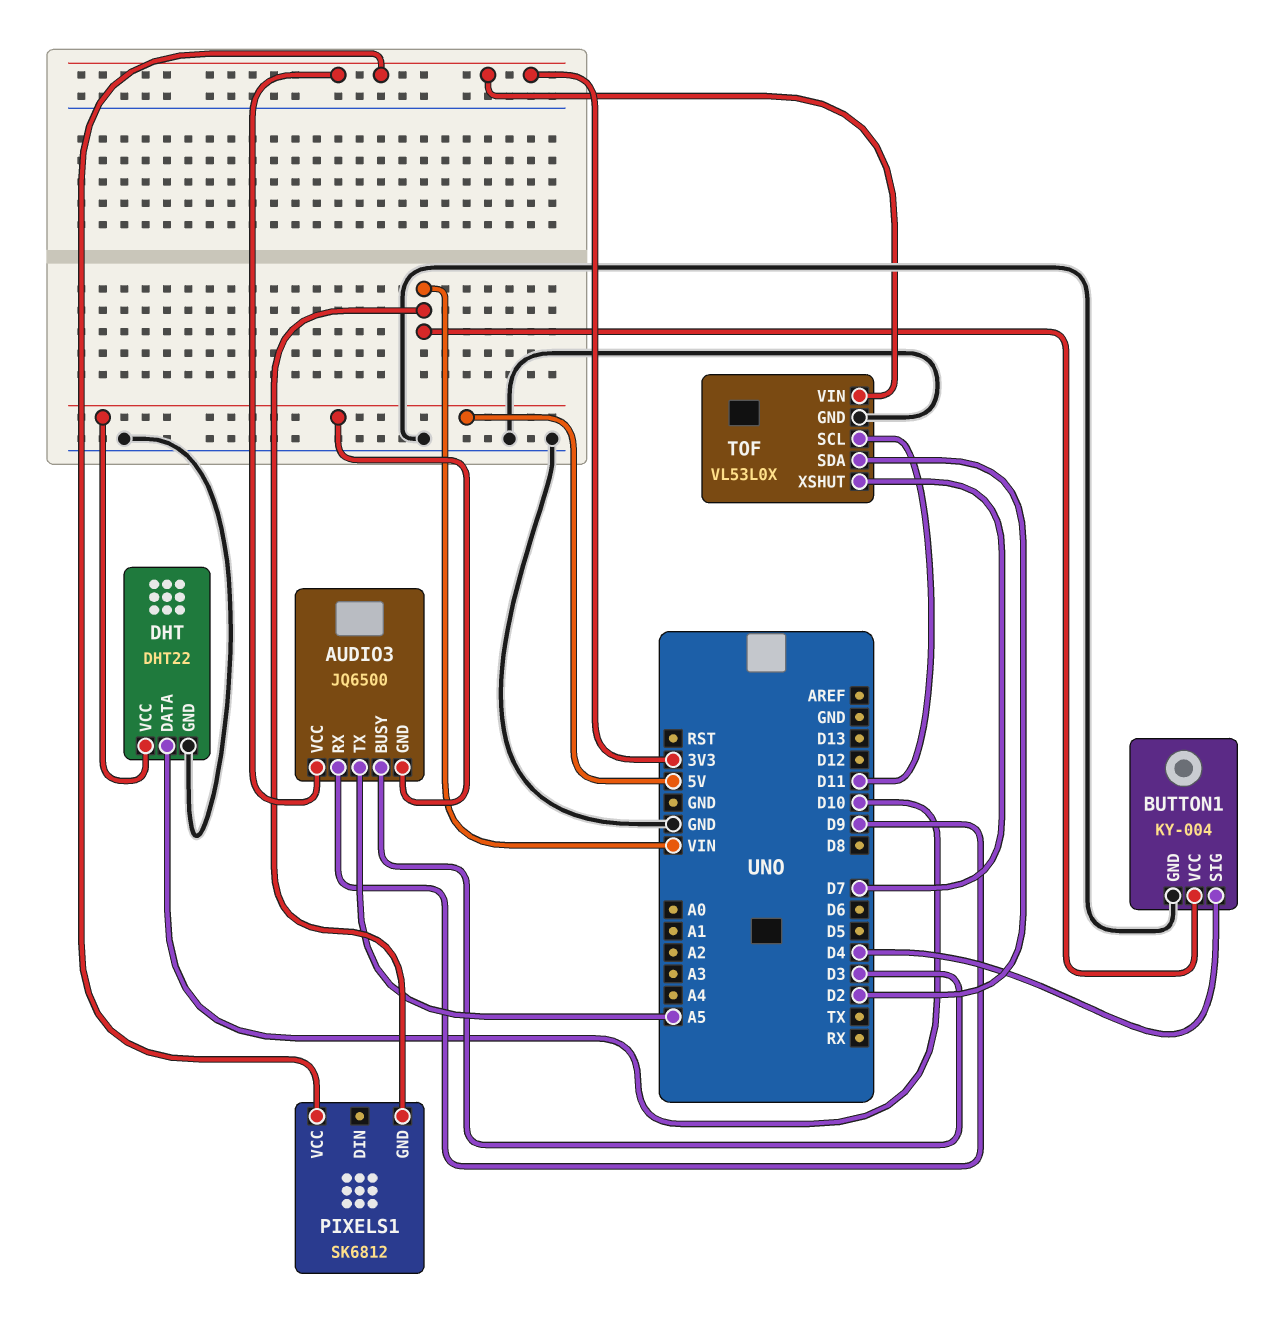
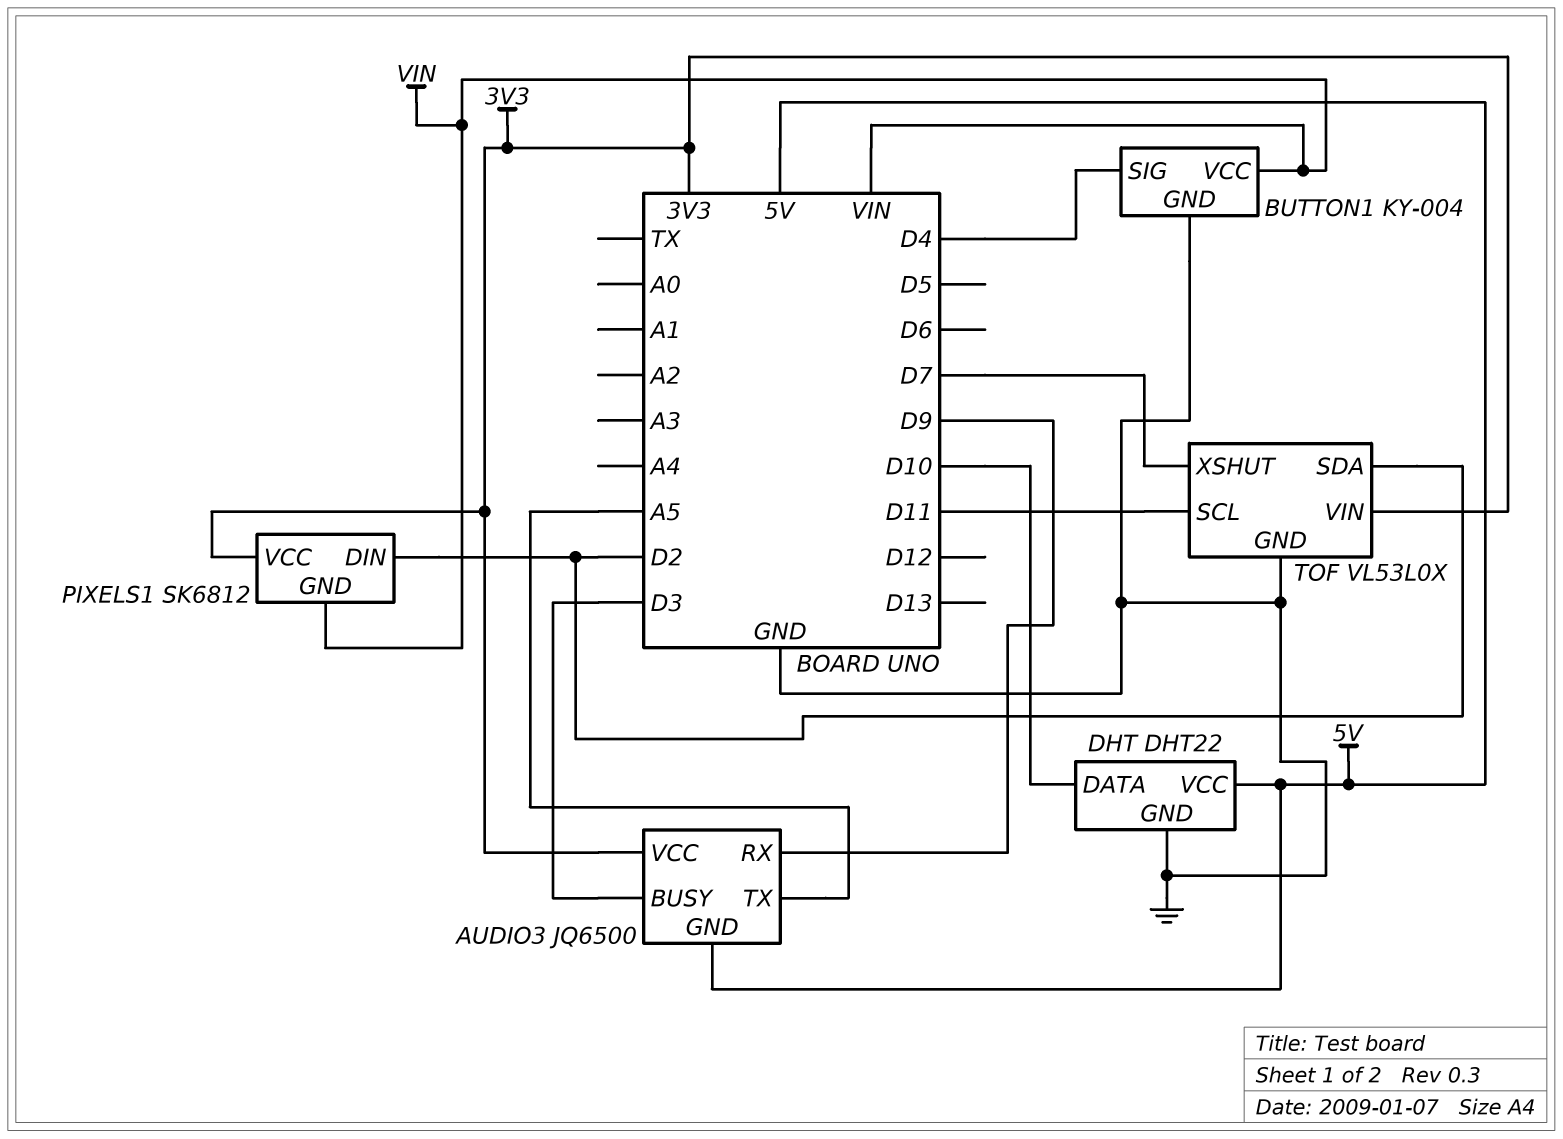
PIXELS1 pin DIN: none -> D2

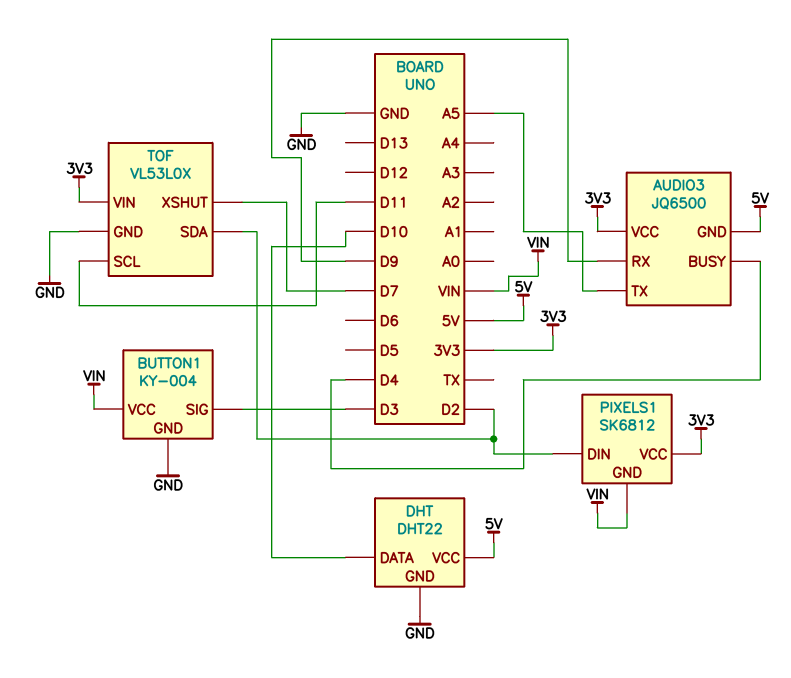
AUDIO3 pin BUSY: D3 -> D4
BUTTON1 pin SIG: D4 -> D3

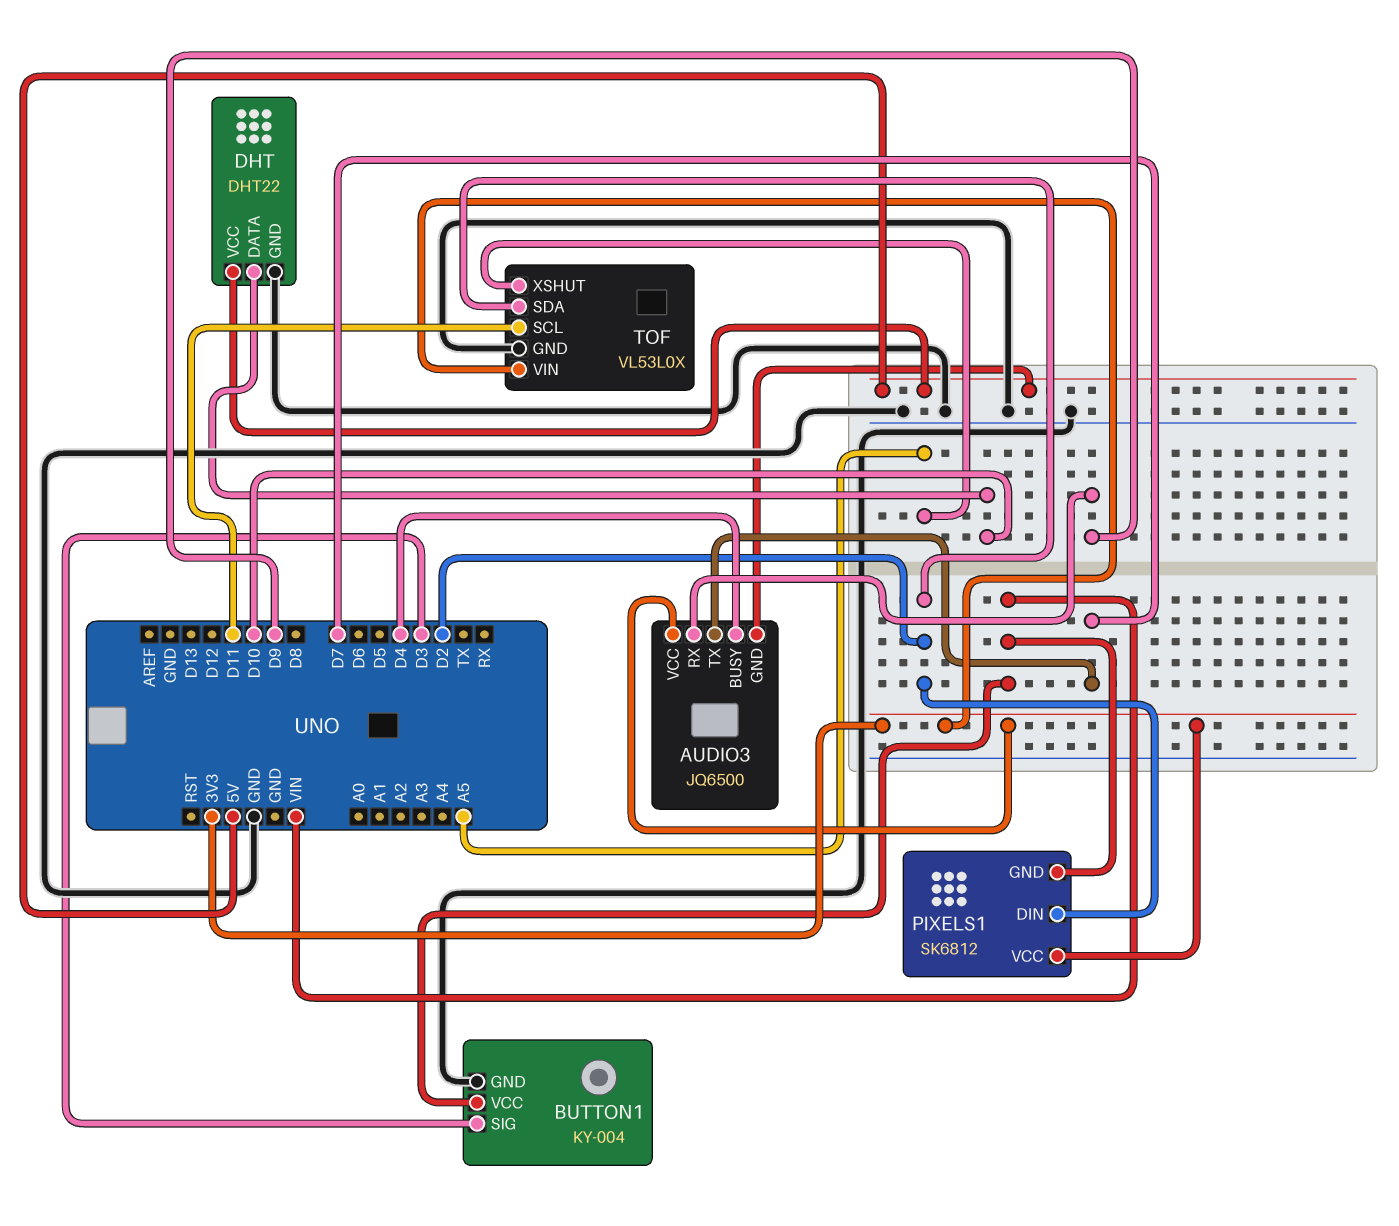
AUDIO3 pin TX: A5 -> D7
TOF pin XSHUT: D7 -> A5

